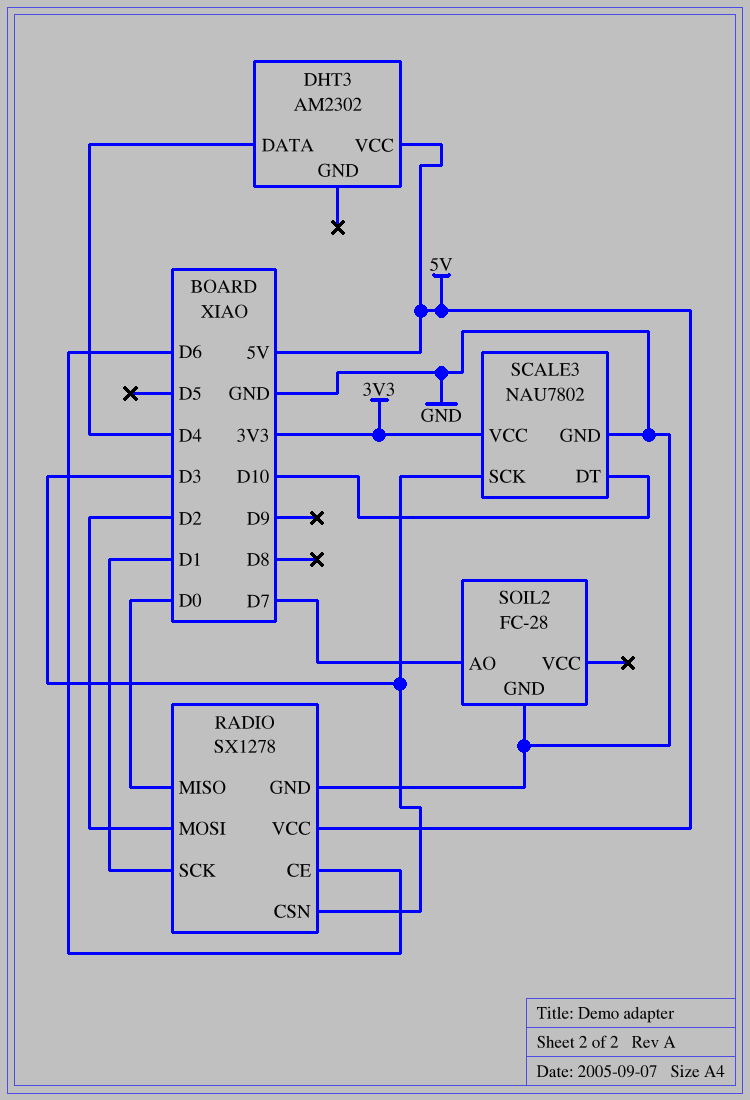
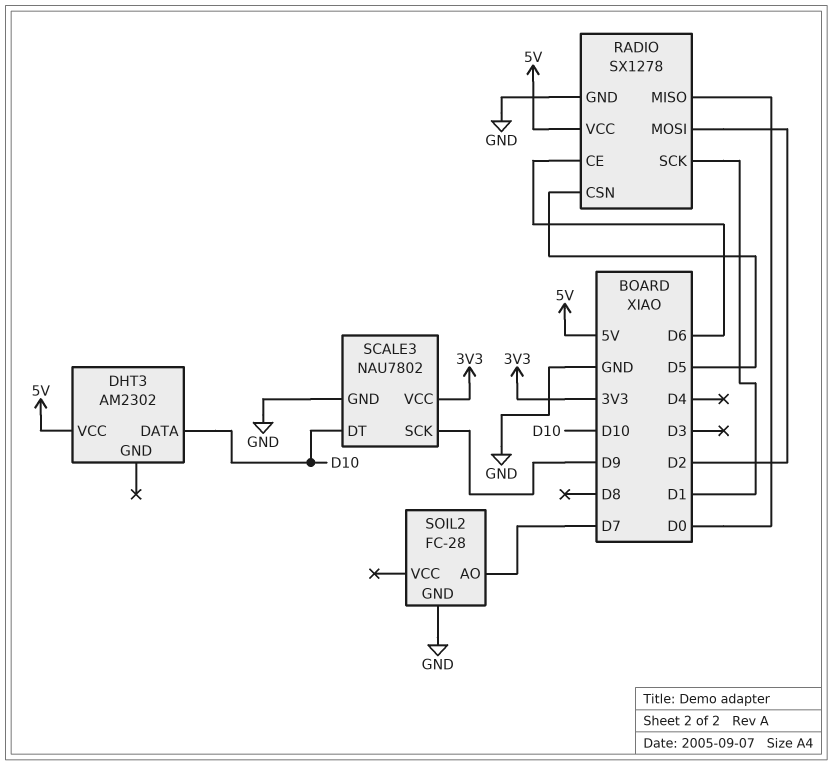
DHT3 pin DATA: D4 -> D10
RADIO pin CSN: D3 -> D5
SCALE3 pin SCK: D3 -> D9

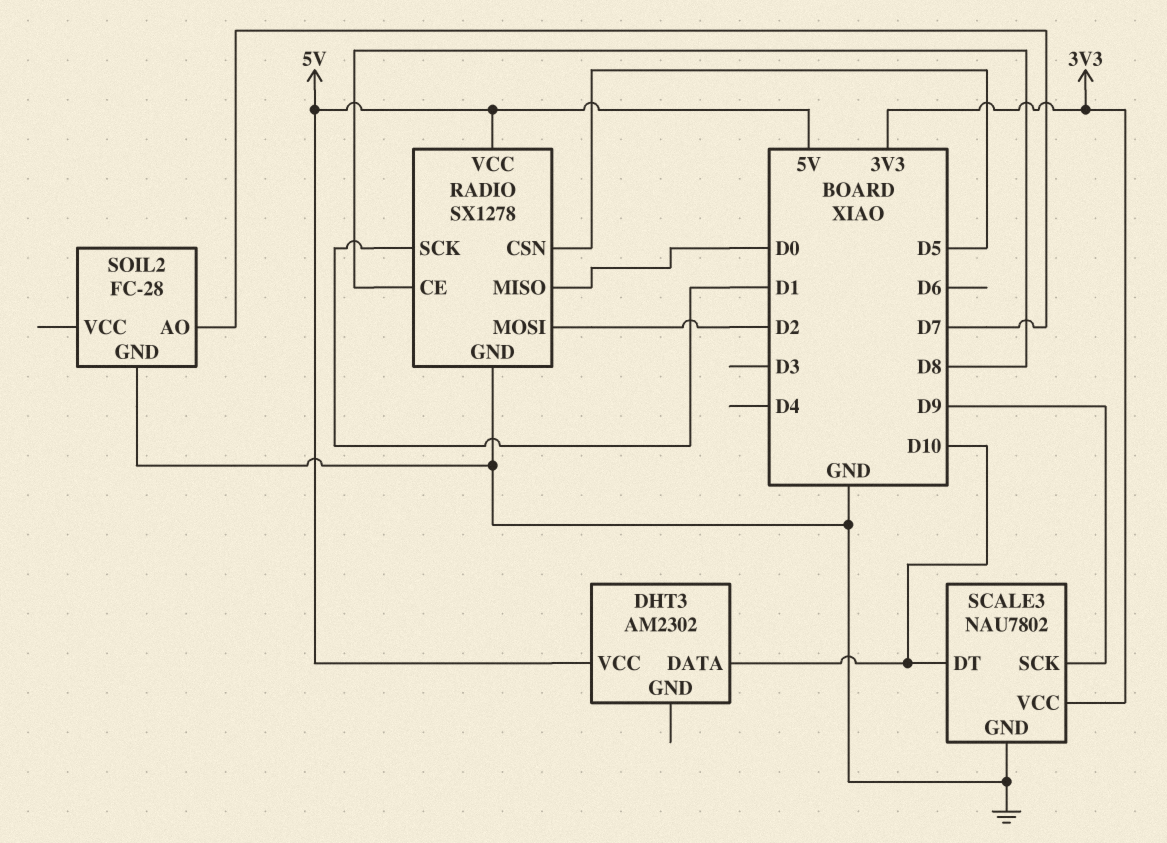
RADIO pin CE: D6 -> D8

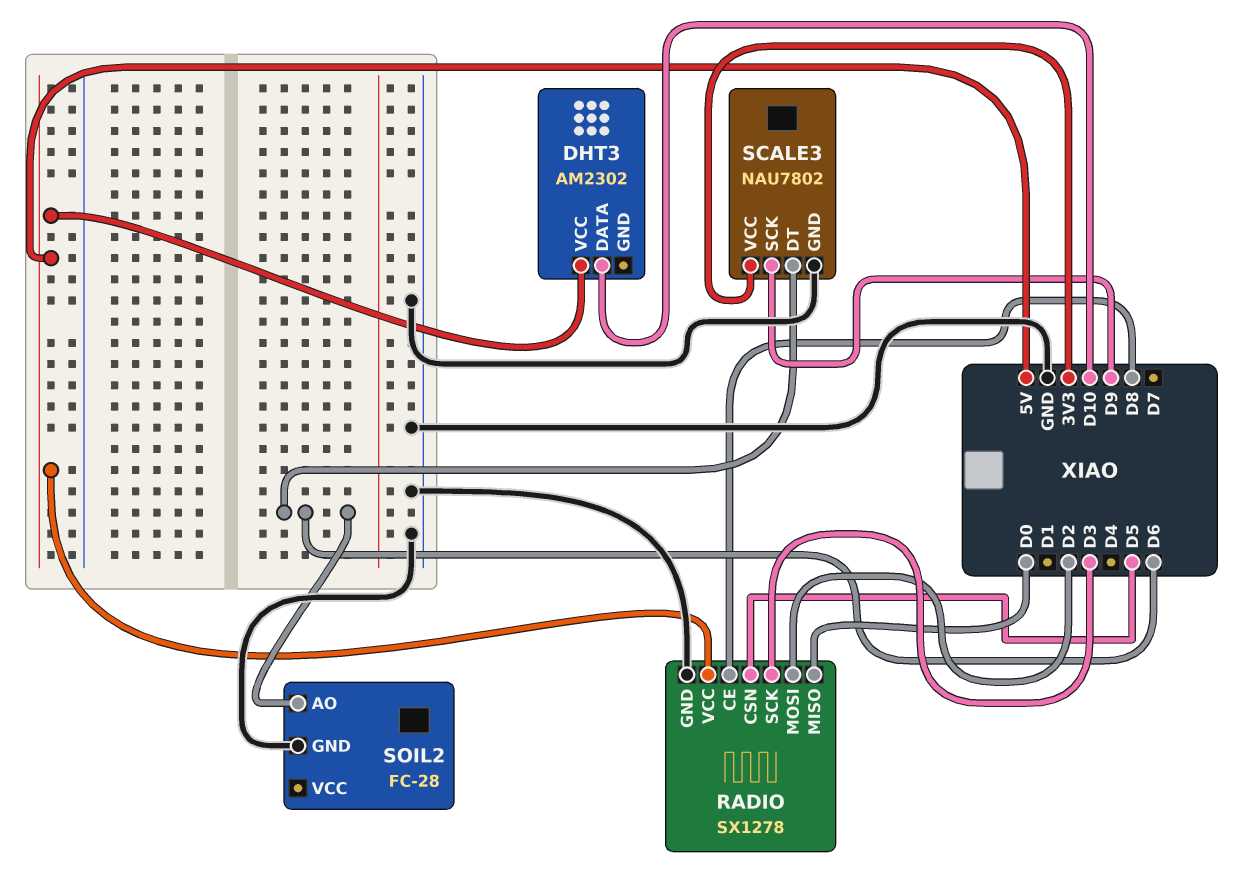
RADIO pin SCK: D1 -> D3
SCALE3 pin DT: D10 -> D6
SOIL2 pin AO: D7 -> D6

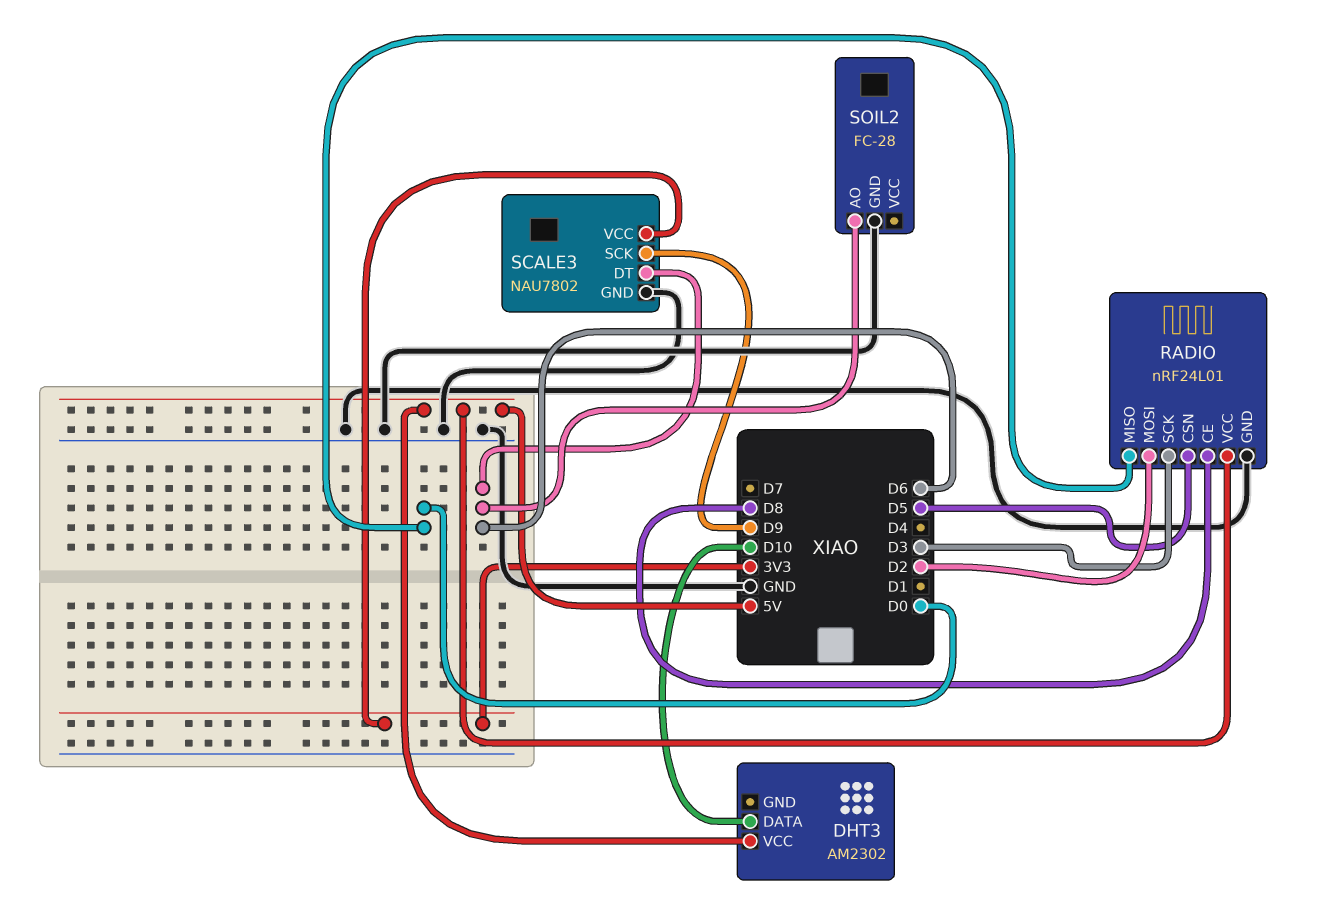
RADIO: SX1278 -> nRF24L01

